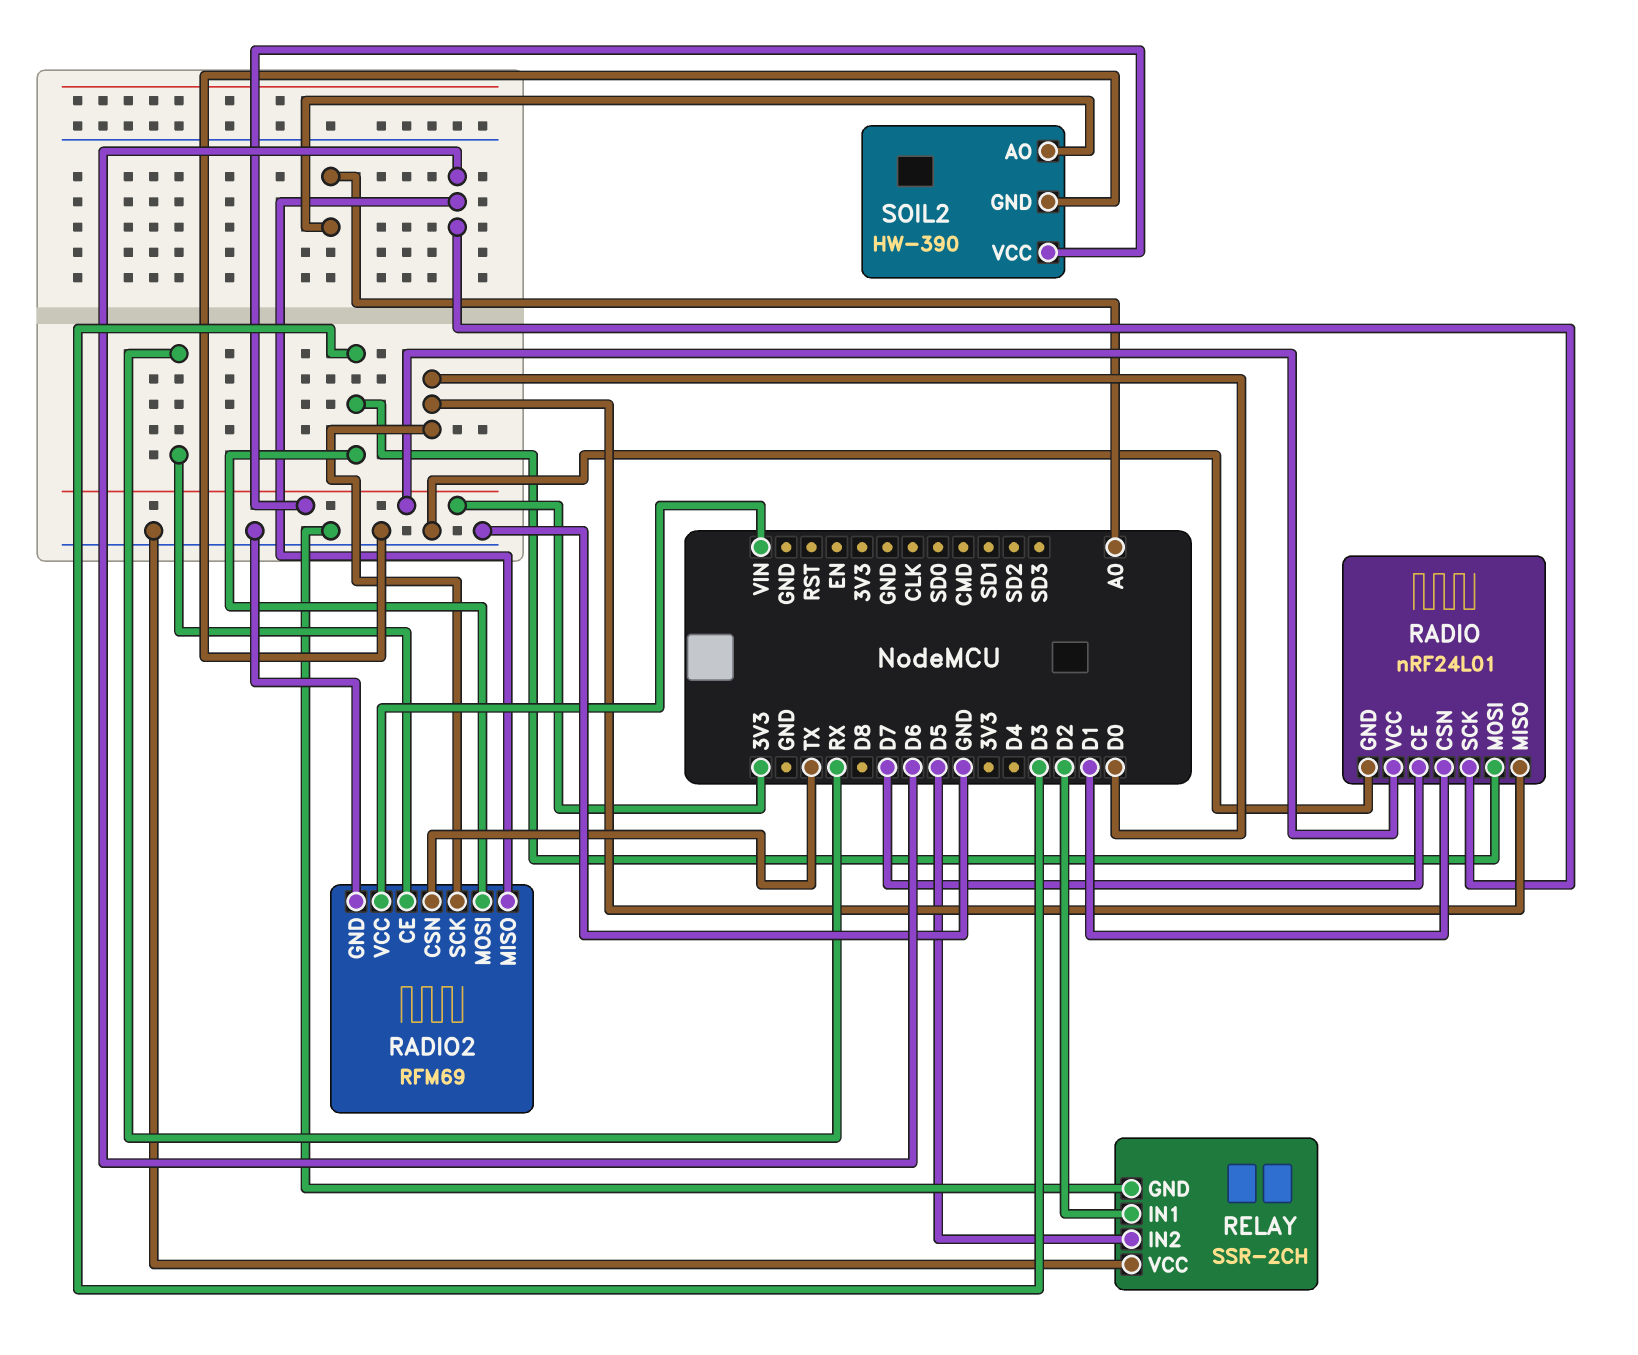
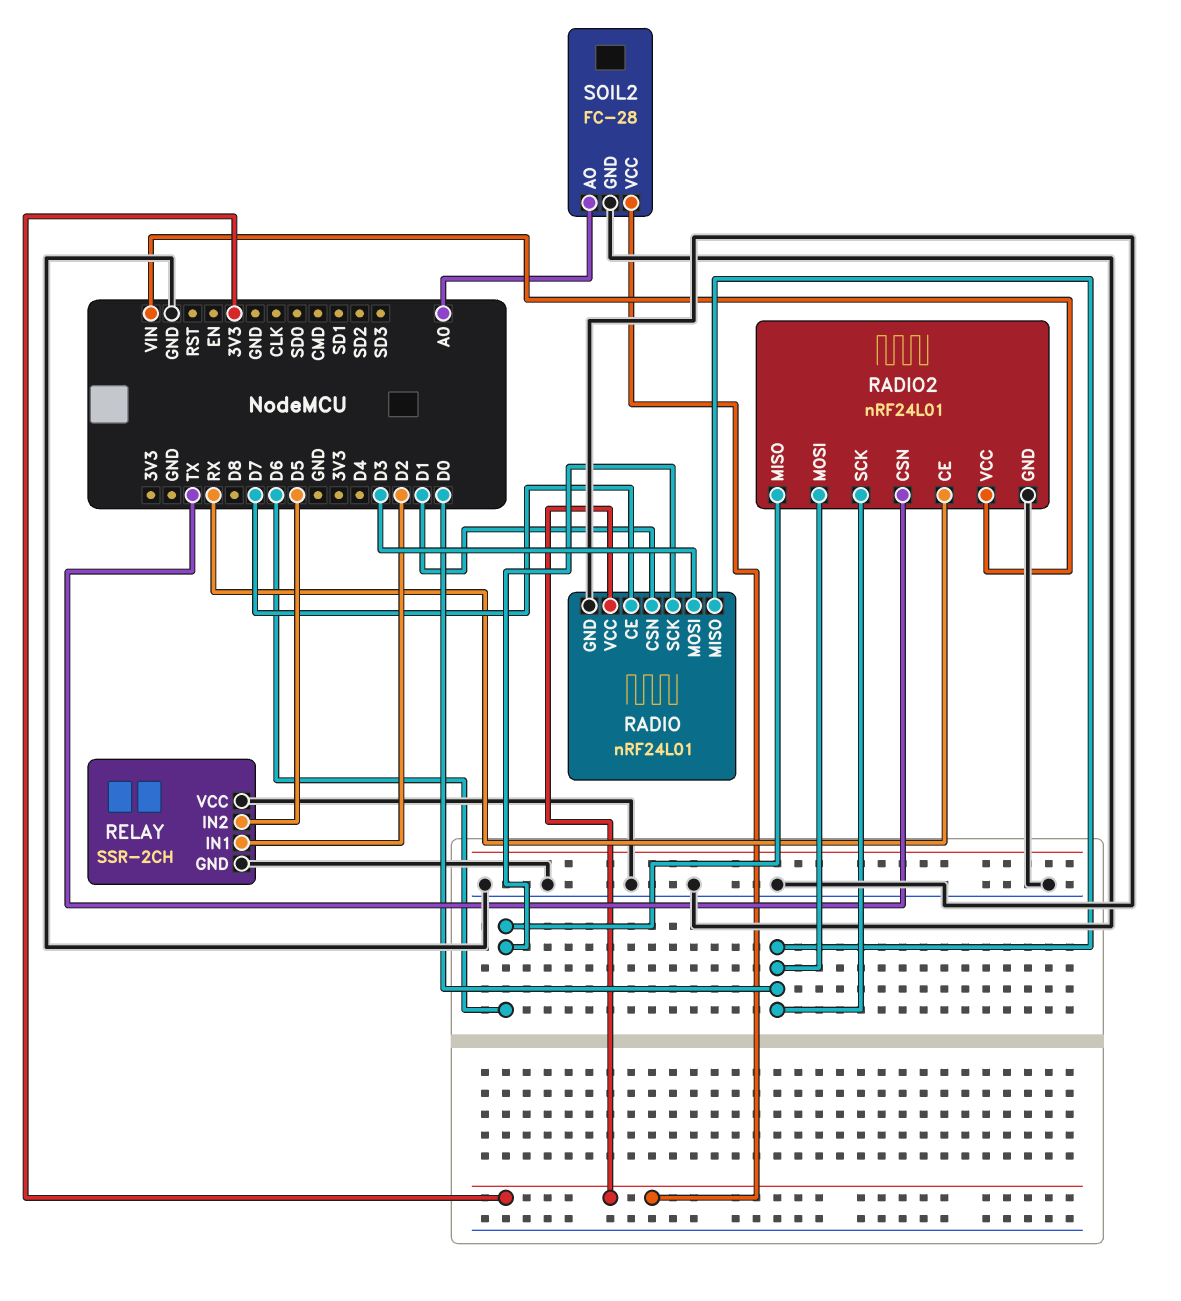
RADIO2: RFM69 -> nRF24L01
RADIO2 pin MOSI: D3 -> D0
SOIL2: HW-390 -> FC-28

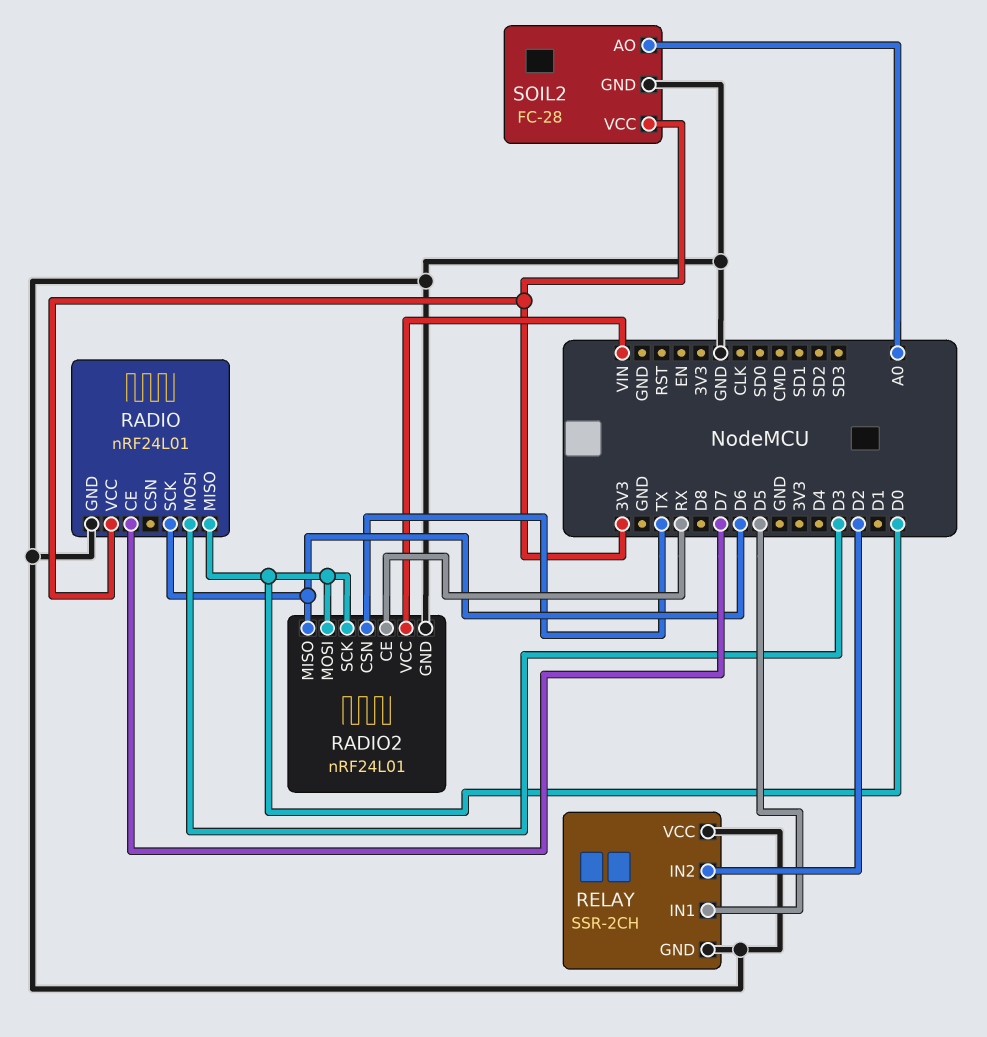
RADIO pin CSN: D1 -> none
RELAY pin IN1: D2 -> D5
RELAY pin IN2: D5 -> D2

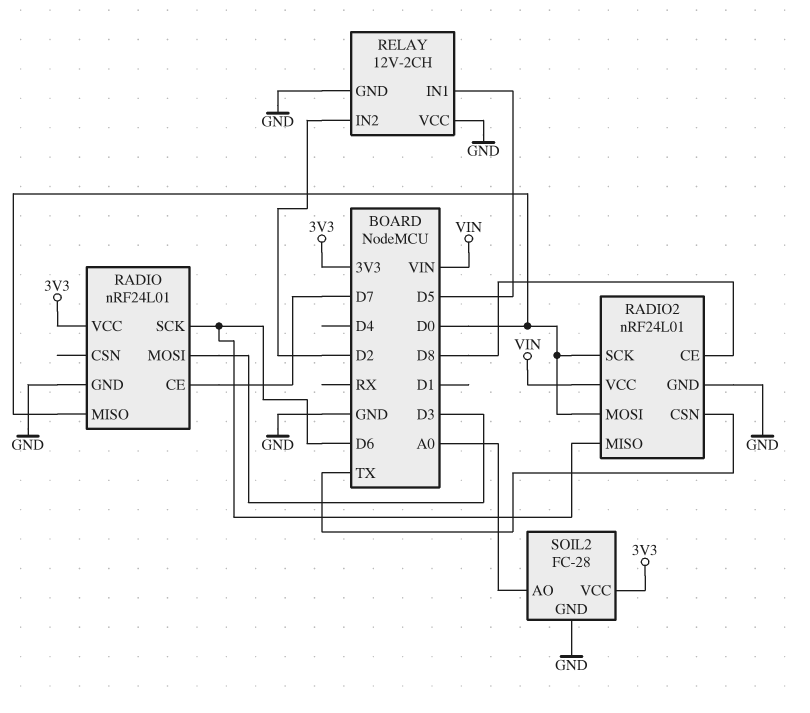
RADIO2 pin CE: RX -> D8
RELAY: SSR-2CH -> 12V-2CH

